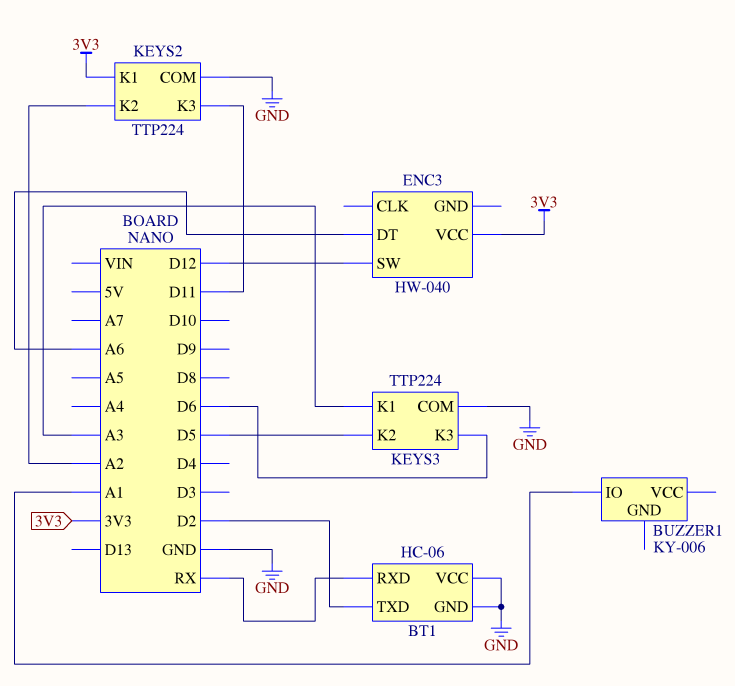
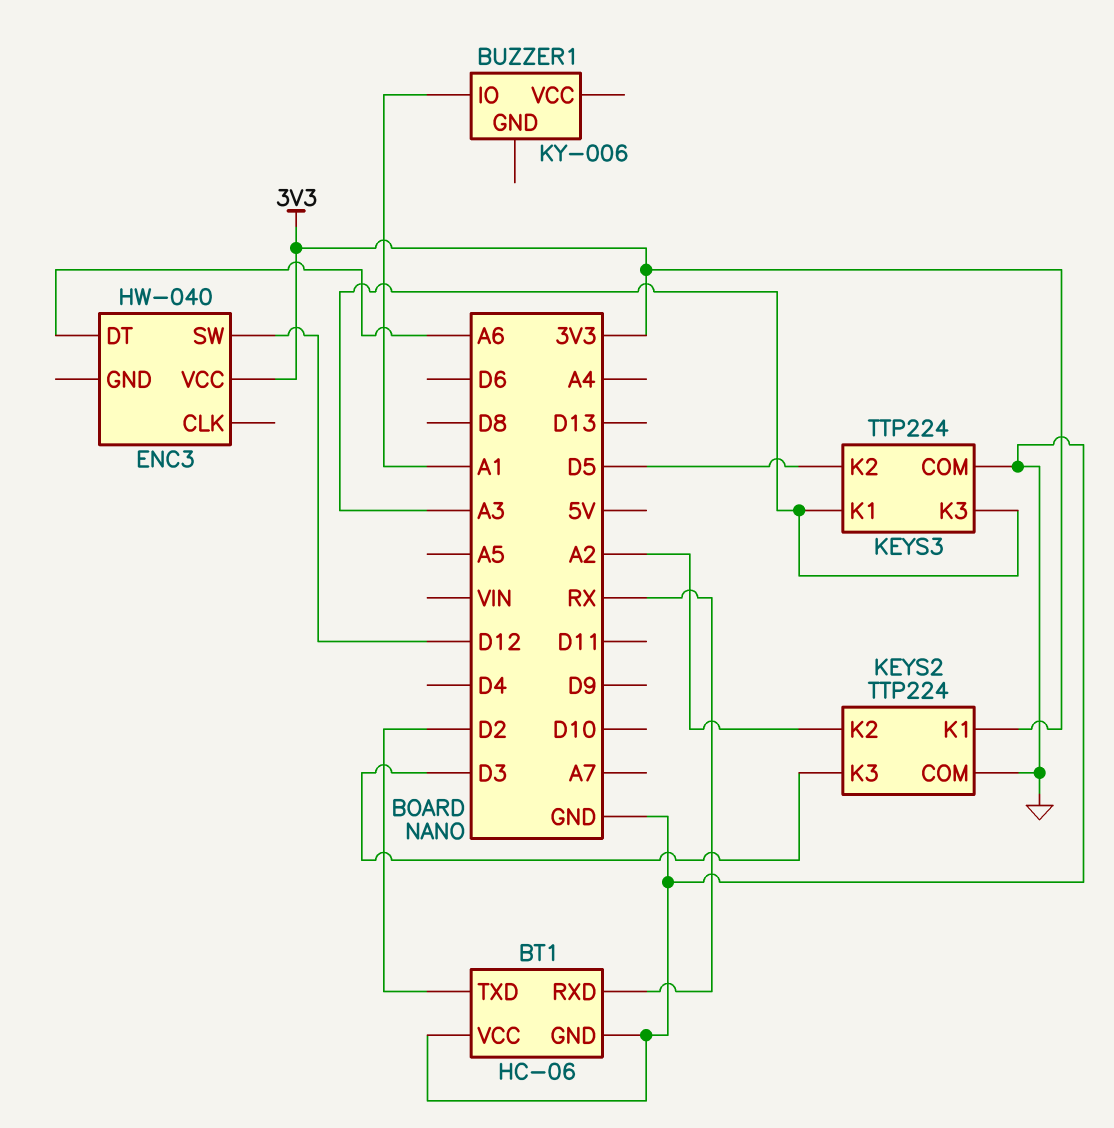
KEYS2 pin K3: D11 -> D3
KEYS3 pin K3: D6 -> A3

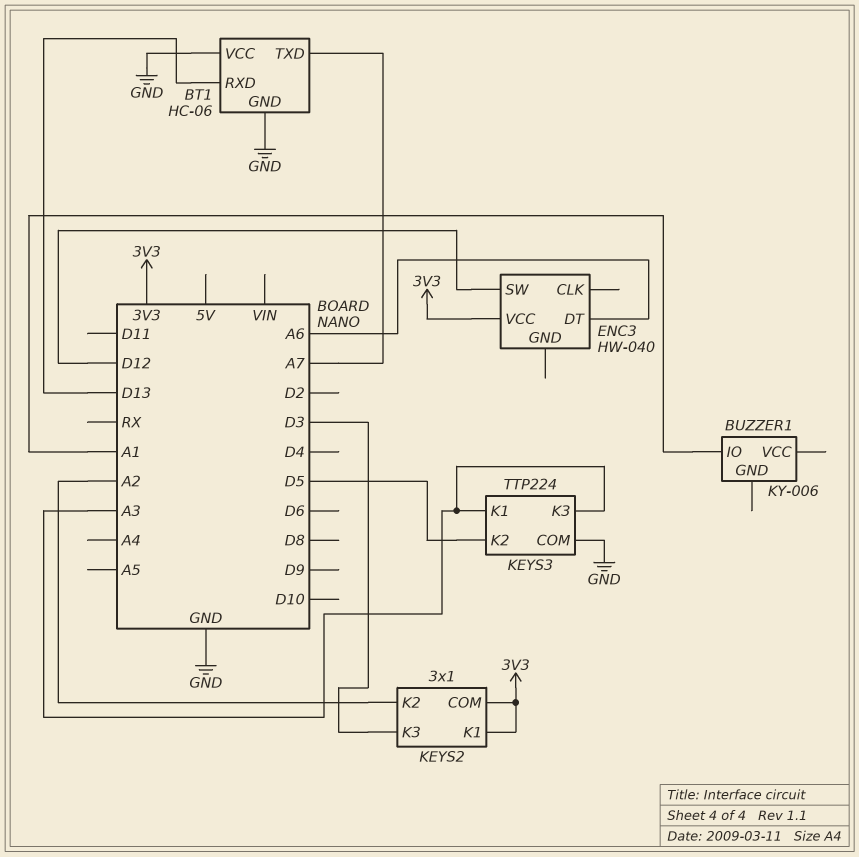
BT1 pin RXD: RX -> D13
BT1 pin TXD: D2 -> A7
KEYS2: TTP224 -> 3x1
KEYS2 pin COM: GND -> 3V3

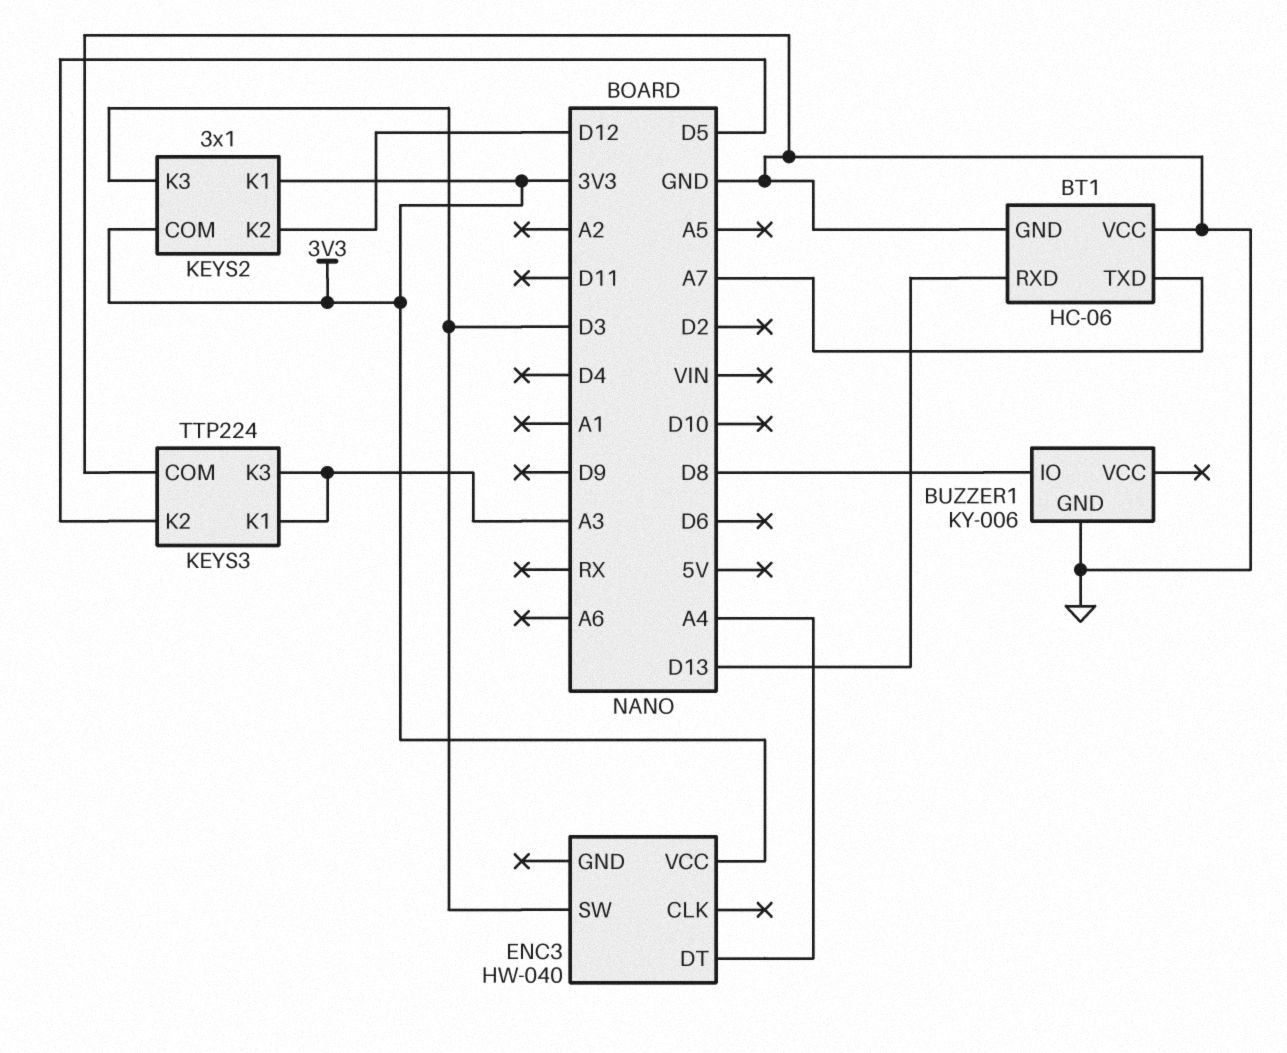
BUZZER1 pin GND: none -> GND
BUZZER1 pin IO: A1 -> D8
ENC3 pin DT: A6 -> A4
ENC3 pin SW: D12 -> D3
KEYS2 pin K2: A2 -> D12

